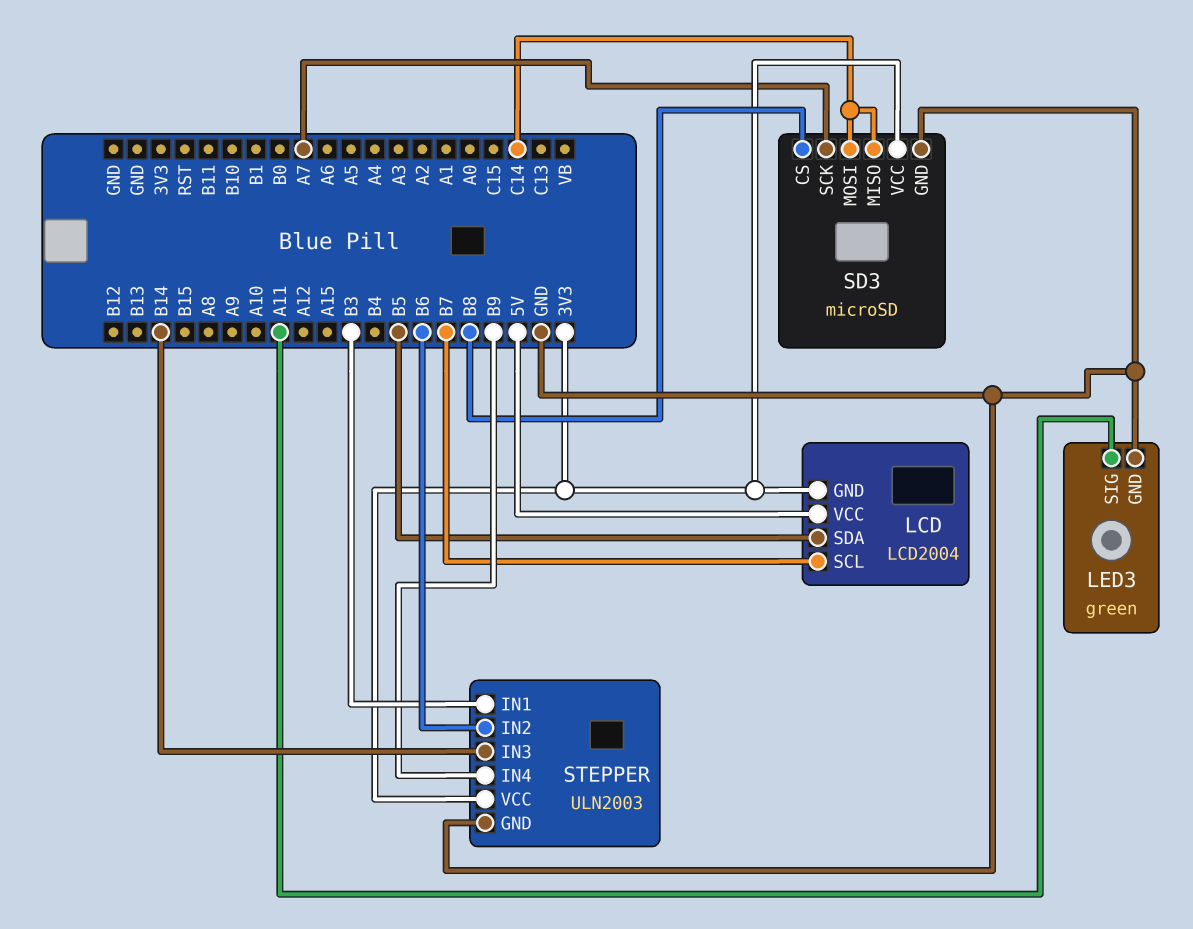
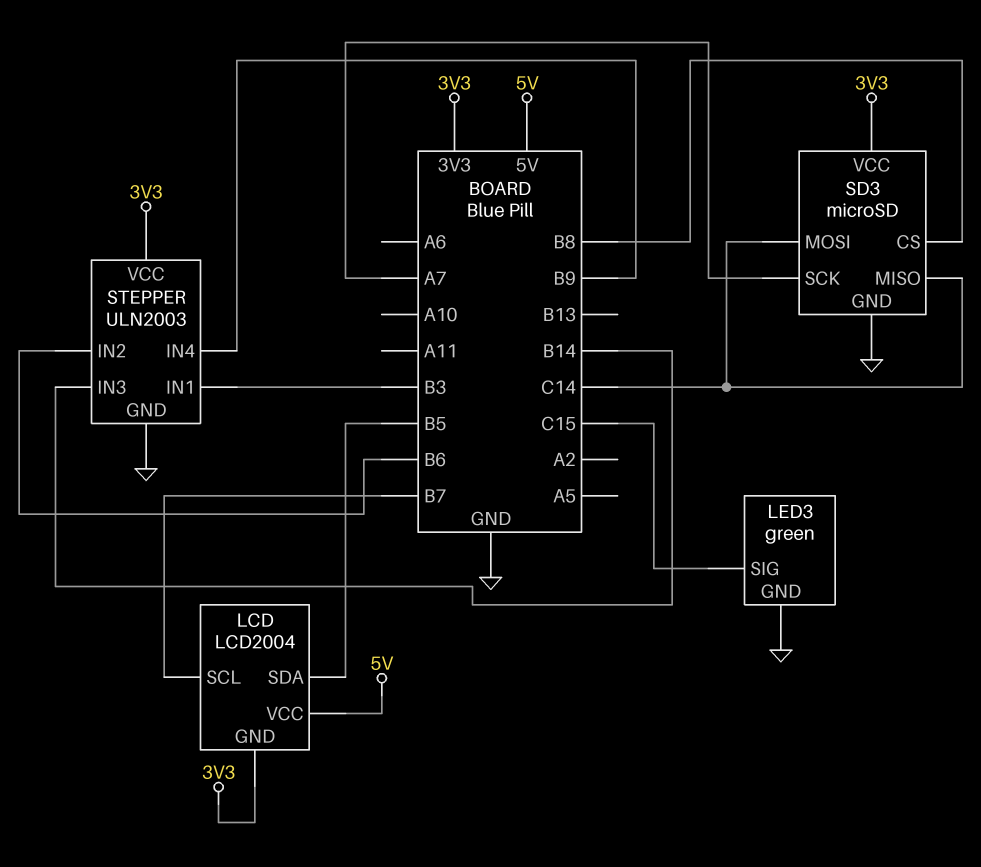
LED3 pin SIG: A11 -> C15

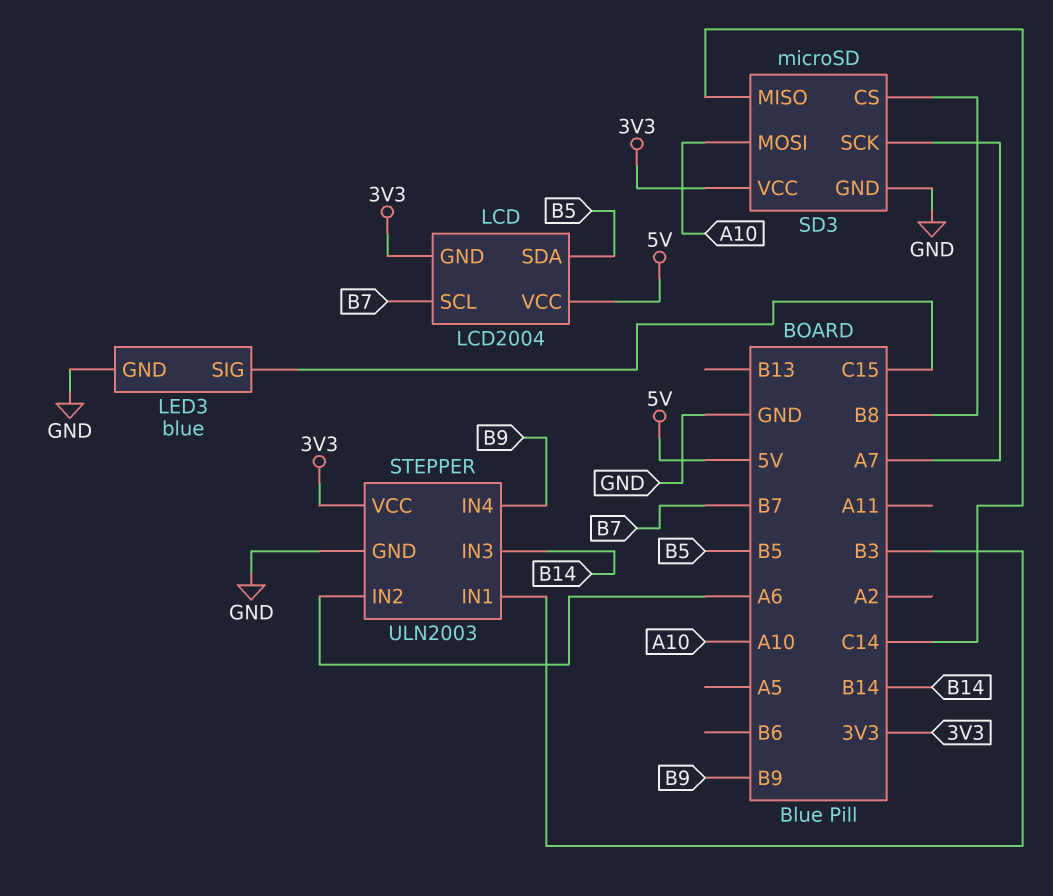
LED3: green -> blue
SD3 pin MOSI: C14 -> A10
STEPPER pin IN2: B6 -> A6

